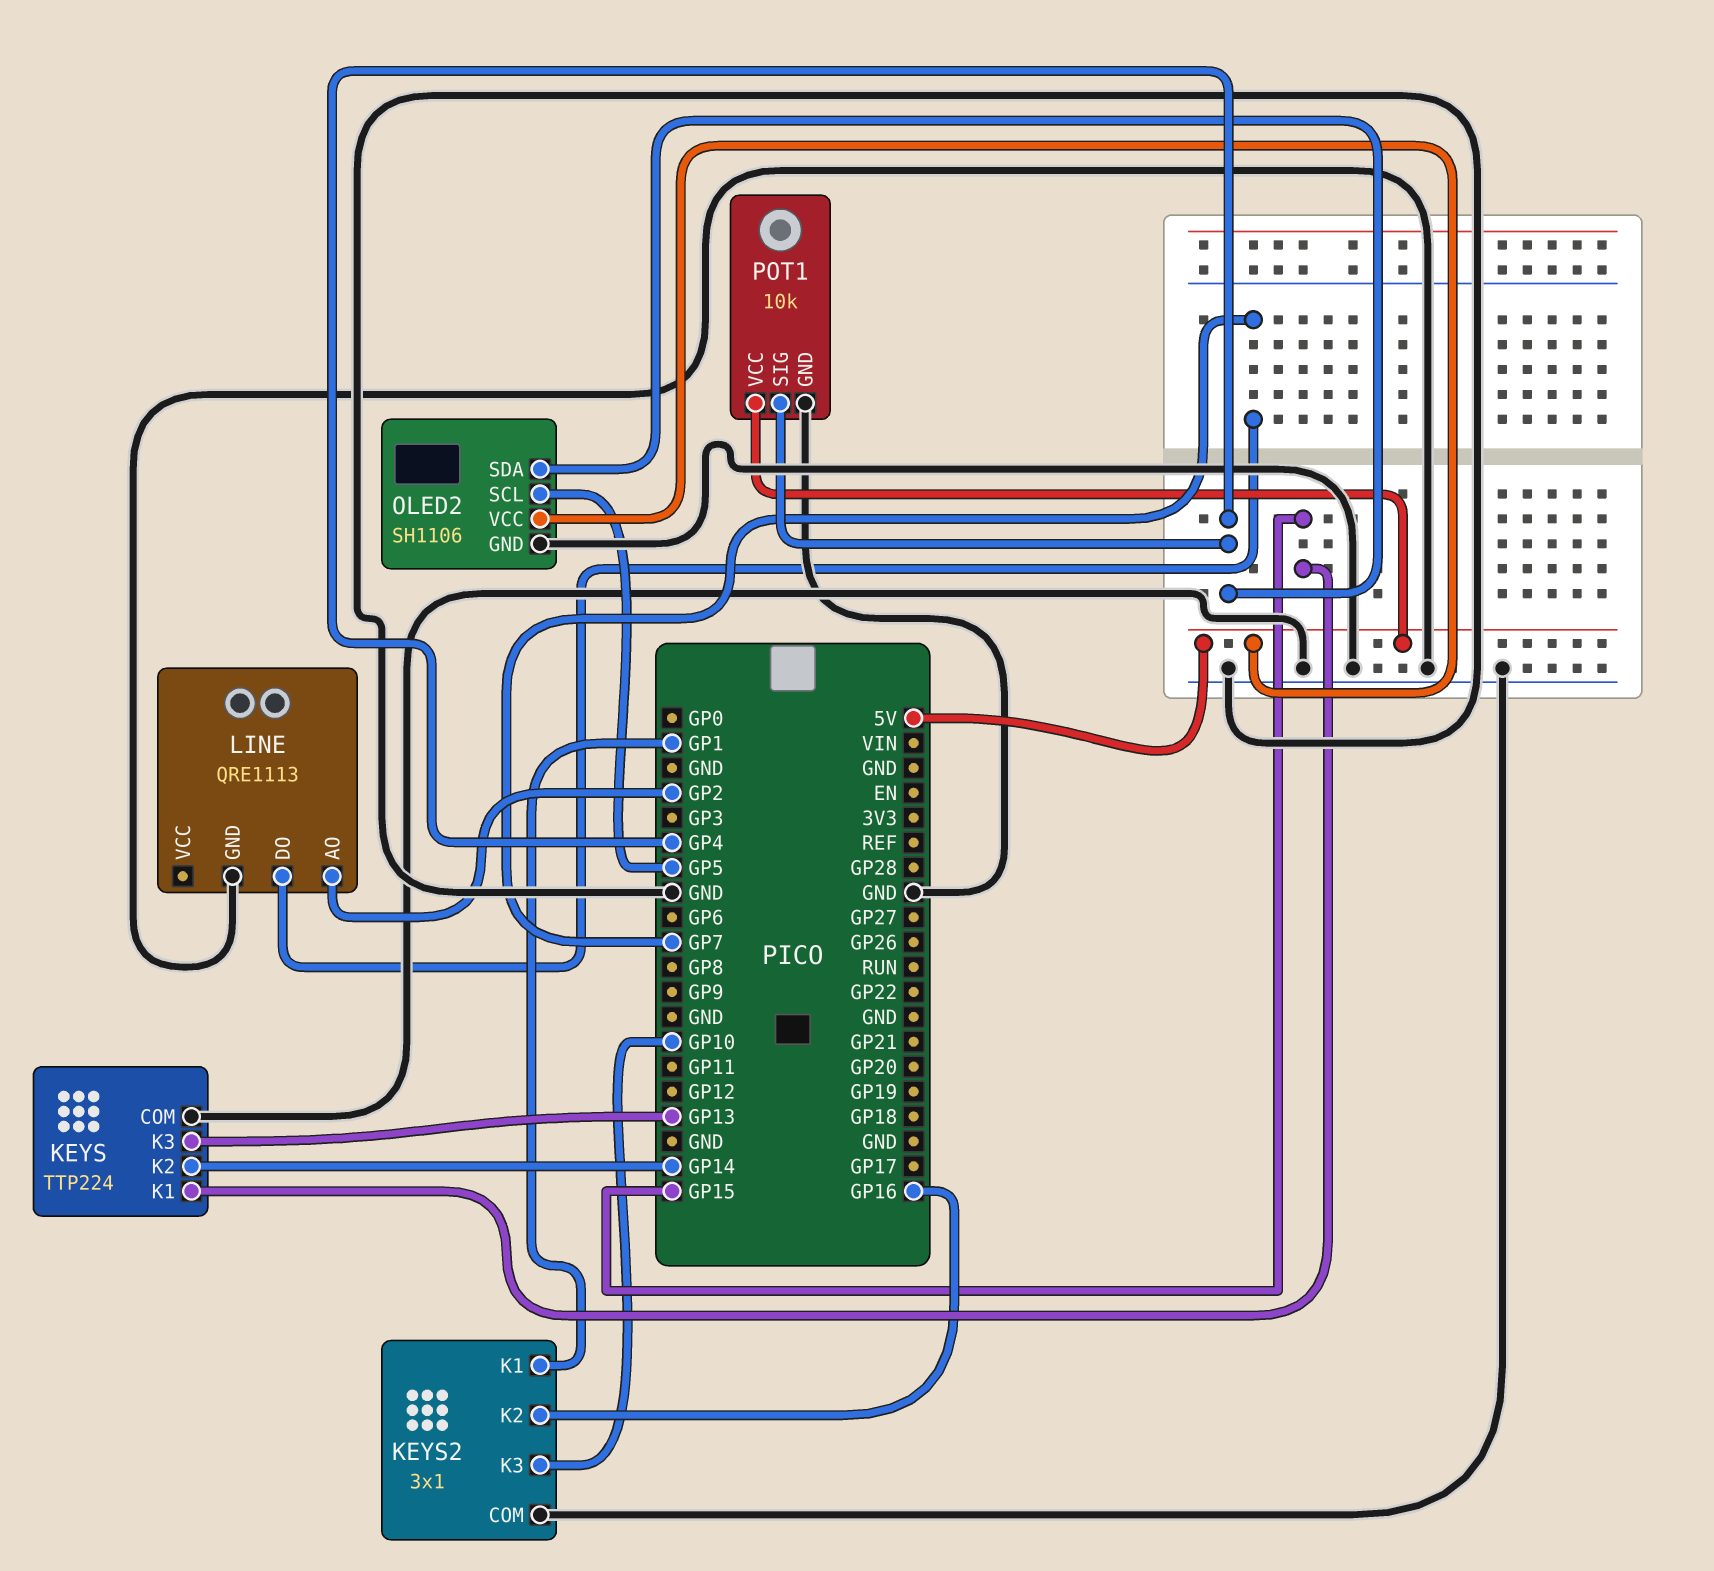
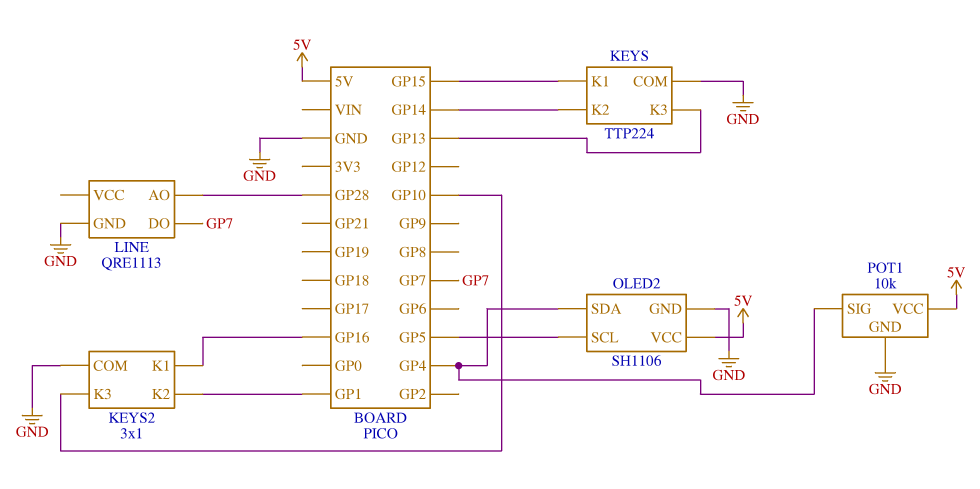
KEYS2 pin K1: GP1 -> GP16
KEYS2 pin K2: GP16 -> GP1
LINE pin AO: GP2 -> GP28

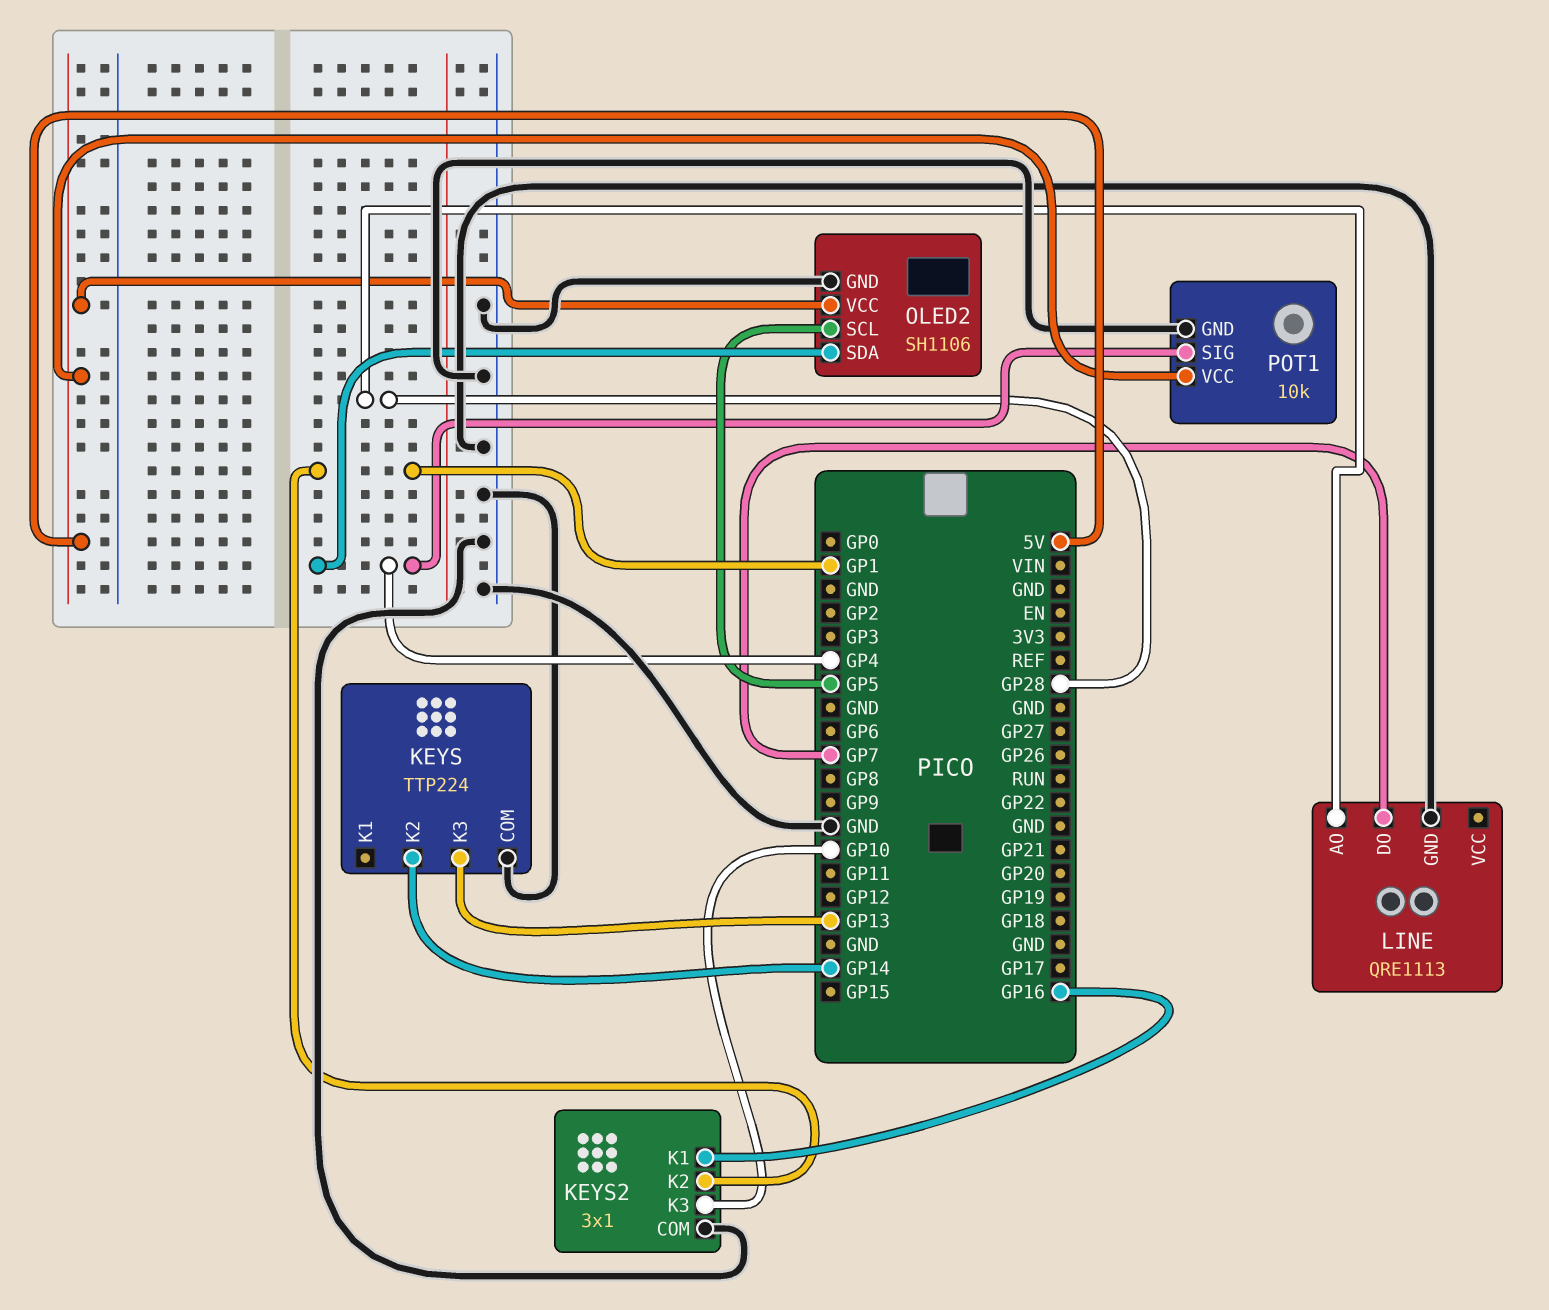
KEYS pin K1: GP15 -> none

